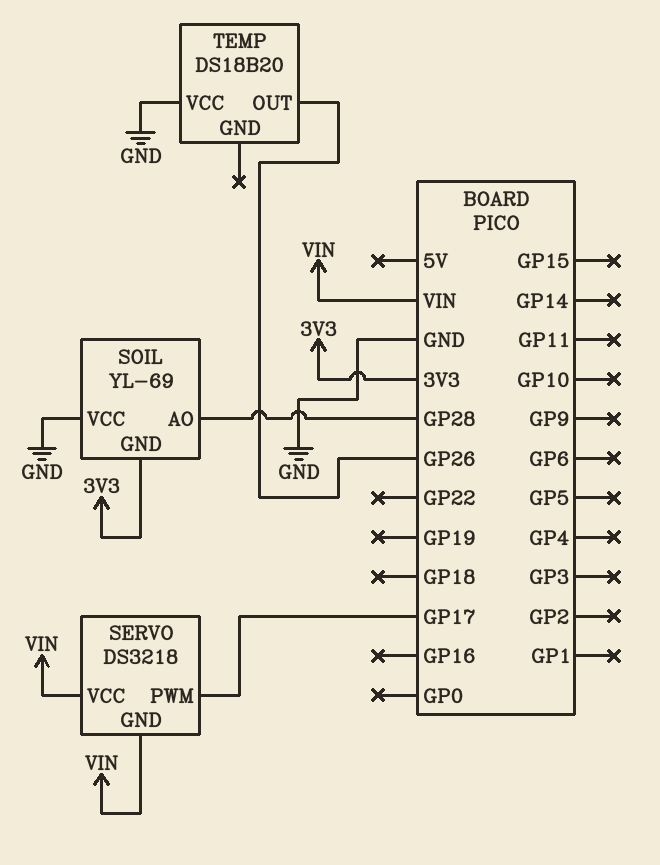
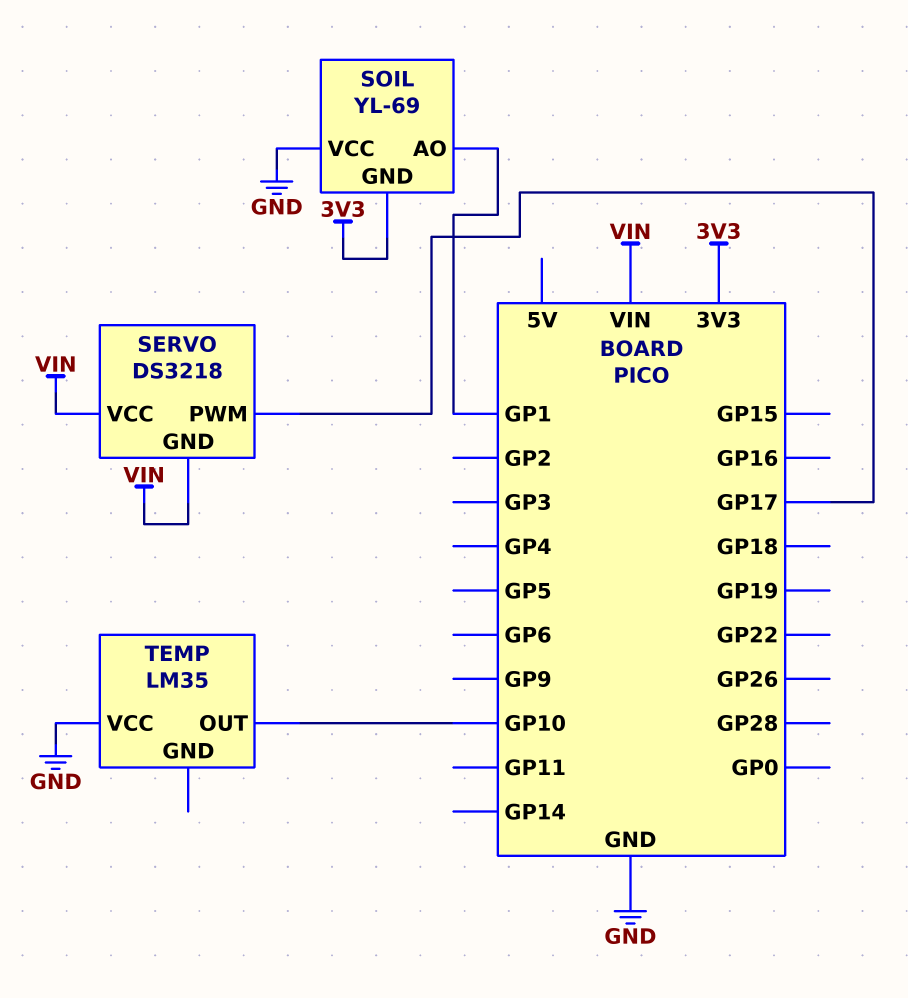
SOIL pin AO: GP28 -> GP1
TEMP: DS18B20 -> LM35
TEMP pin OUT: GP26 -> GP10

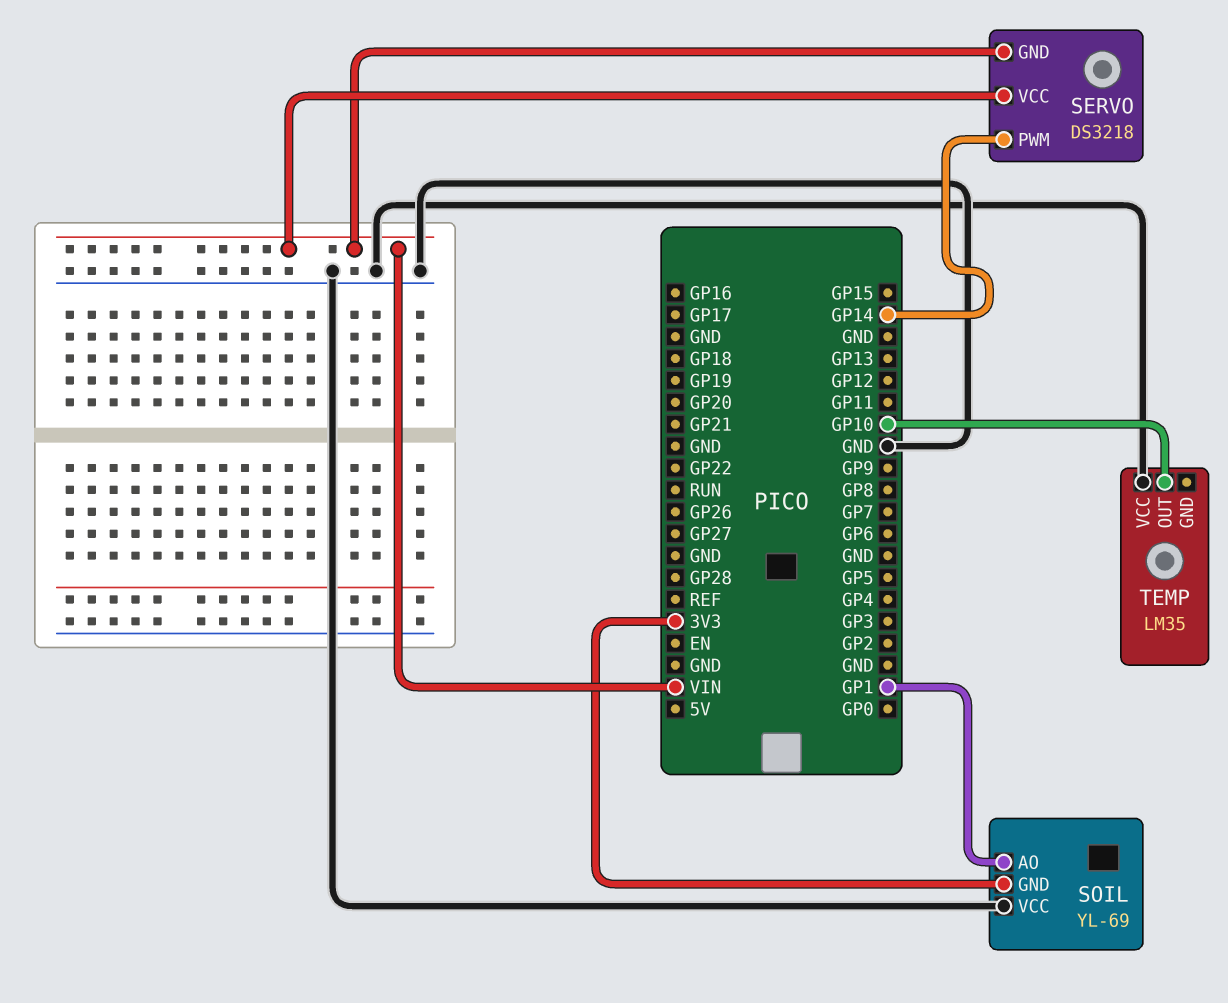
SERVO pin PWM: GP17 -> GP14

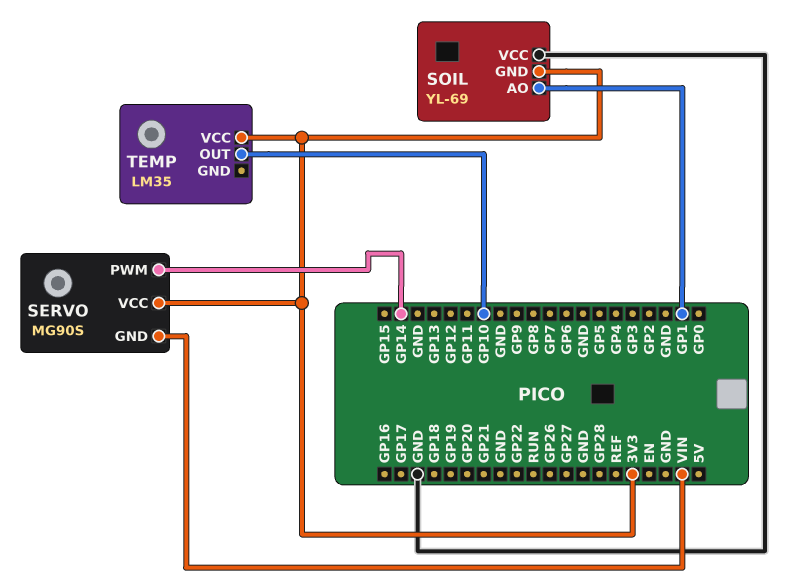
SERVO: DS3218 -> MG90S
SERVO pin VCC: VIN -> 3V3
TEMP pin VCC: GND -> 3V3

